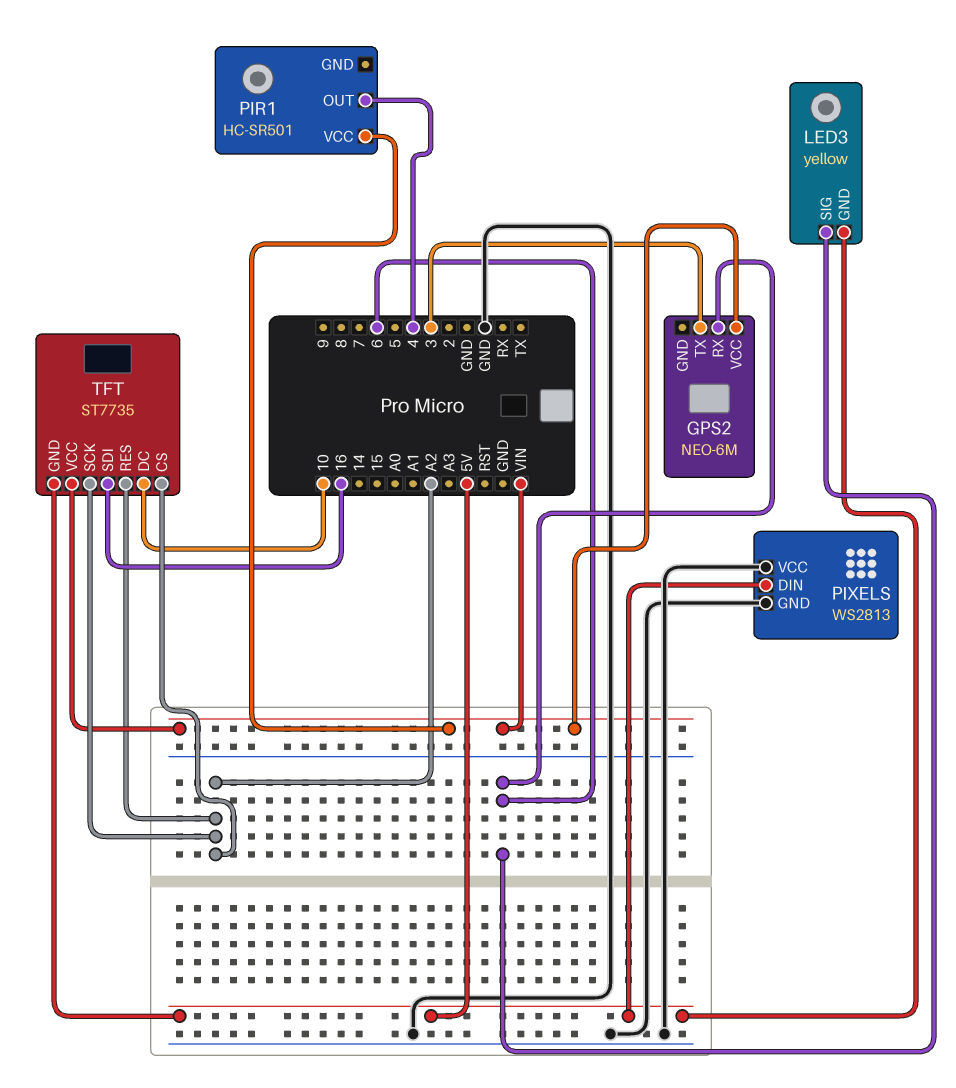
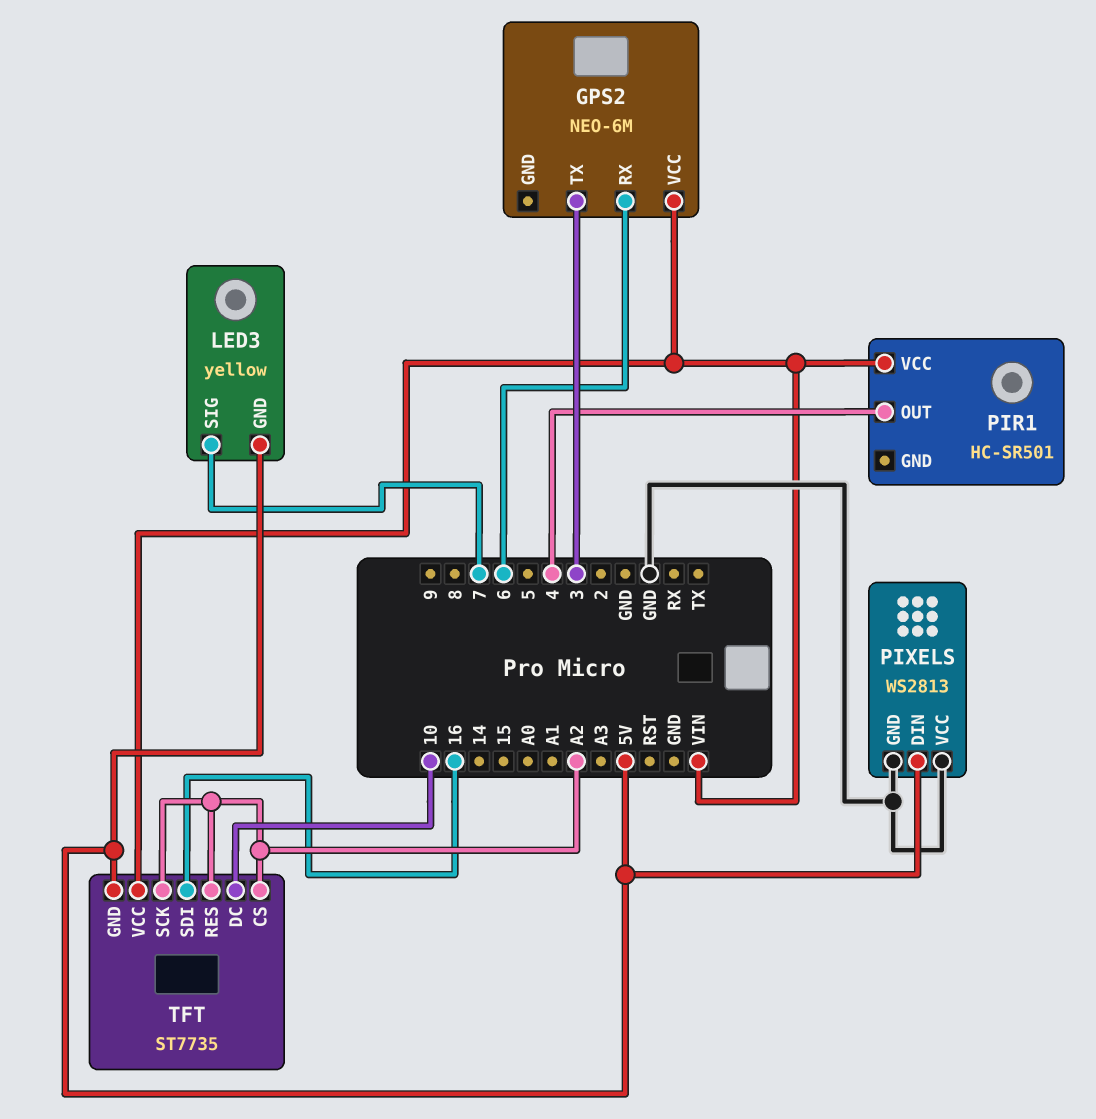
LED3 pin SIG: 6 -> 7

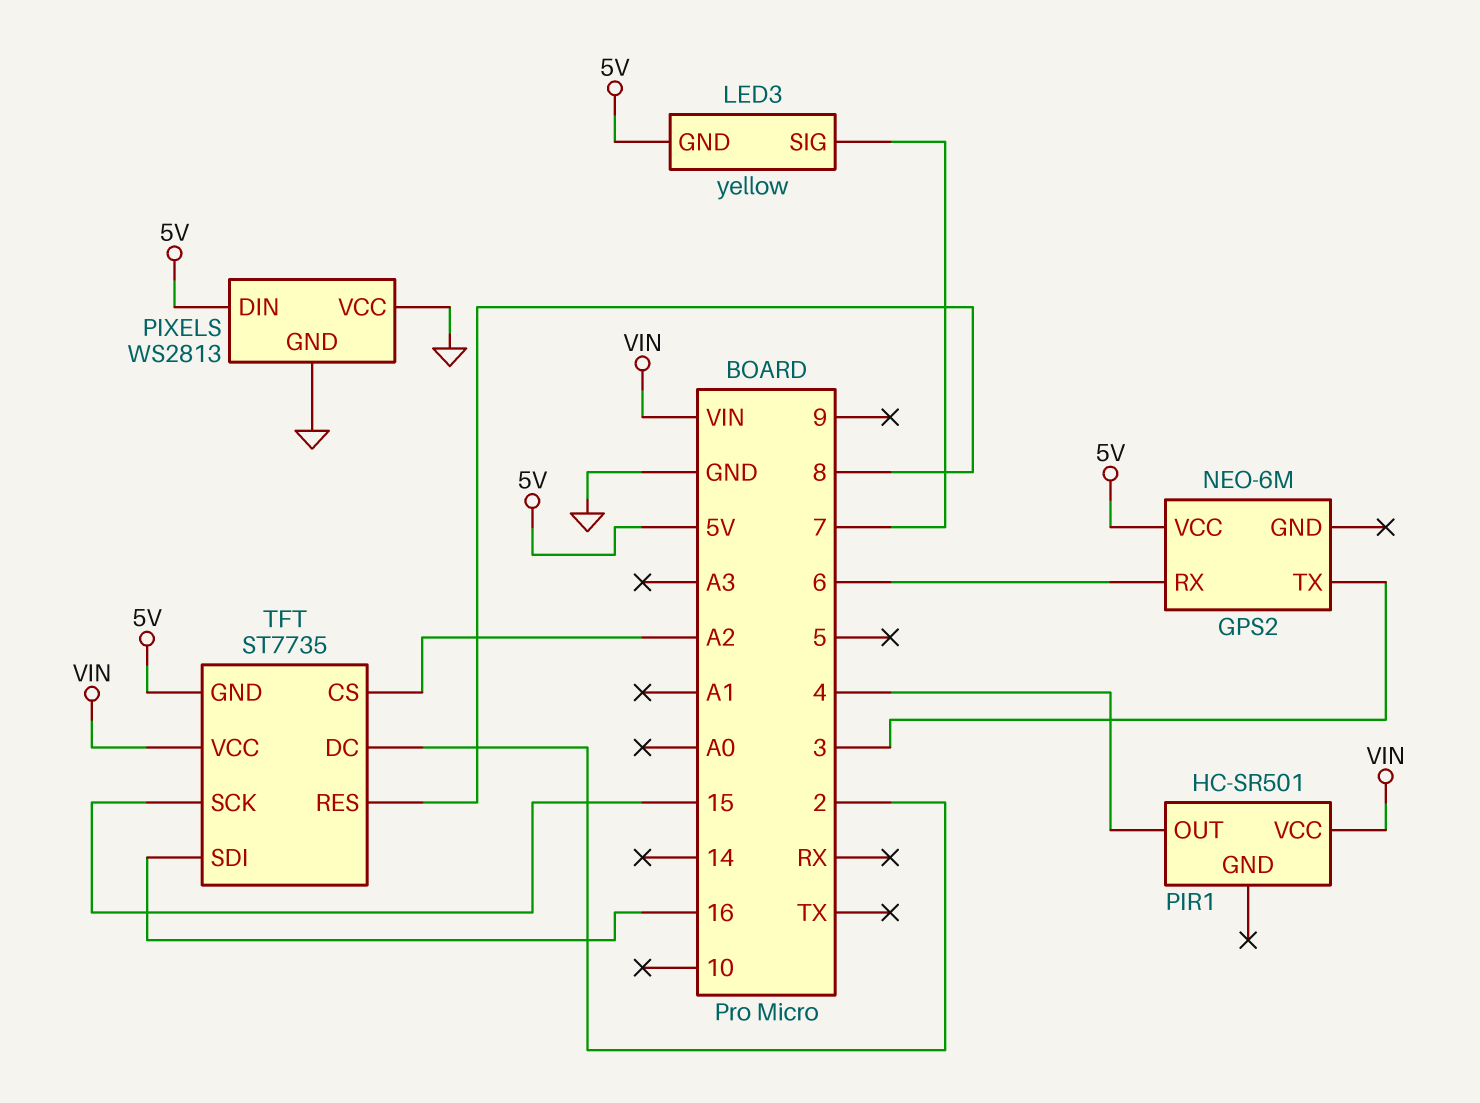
GPS2 pin VCC: VIN -> 5V
TFT pin DC: 10 -> 2
TFT pin RES: A2 -> 8
TFT pin SCK: A2 -> 15

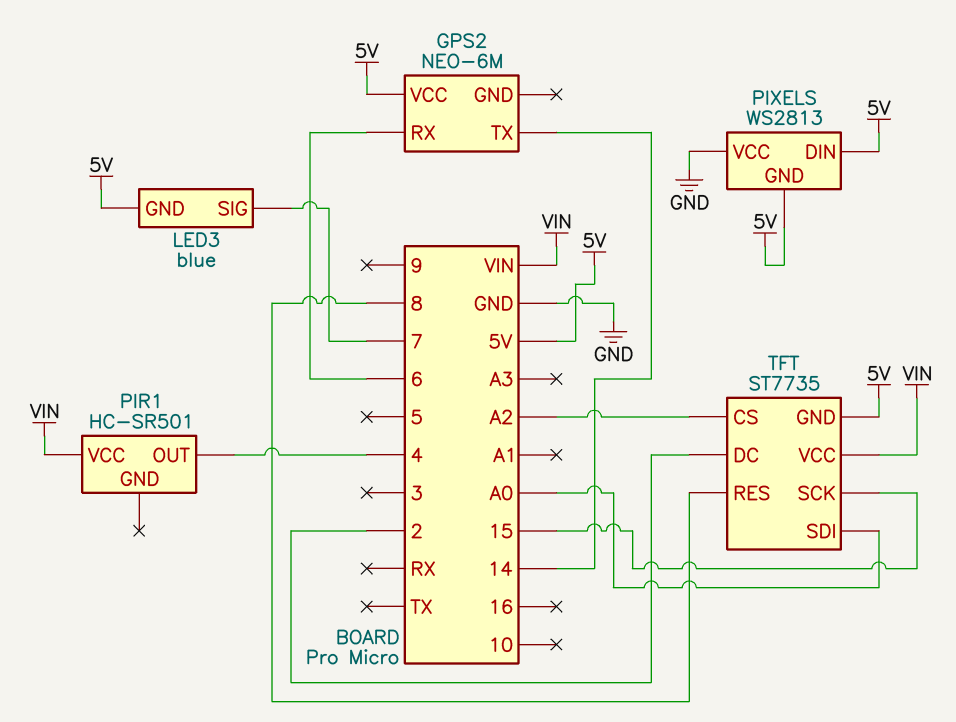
GPS2 pin TX: 3 -> 14
LED3: yellow -> blue
PIXELS pin GND: GND -> 5V
TFT pin SDI: 16 -> A0

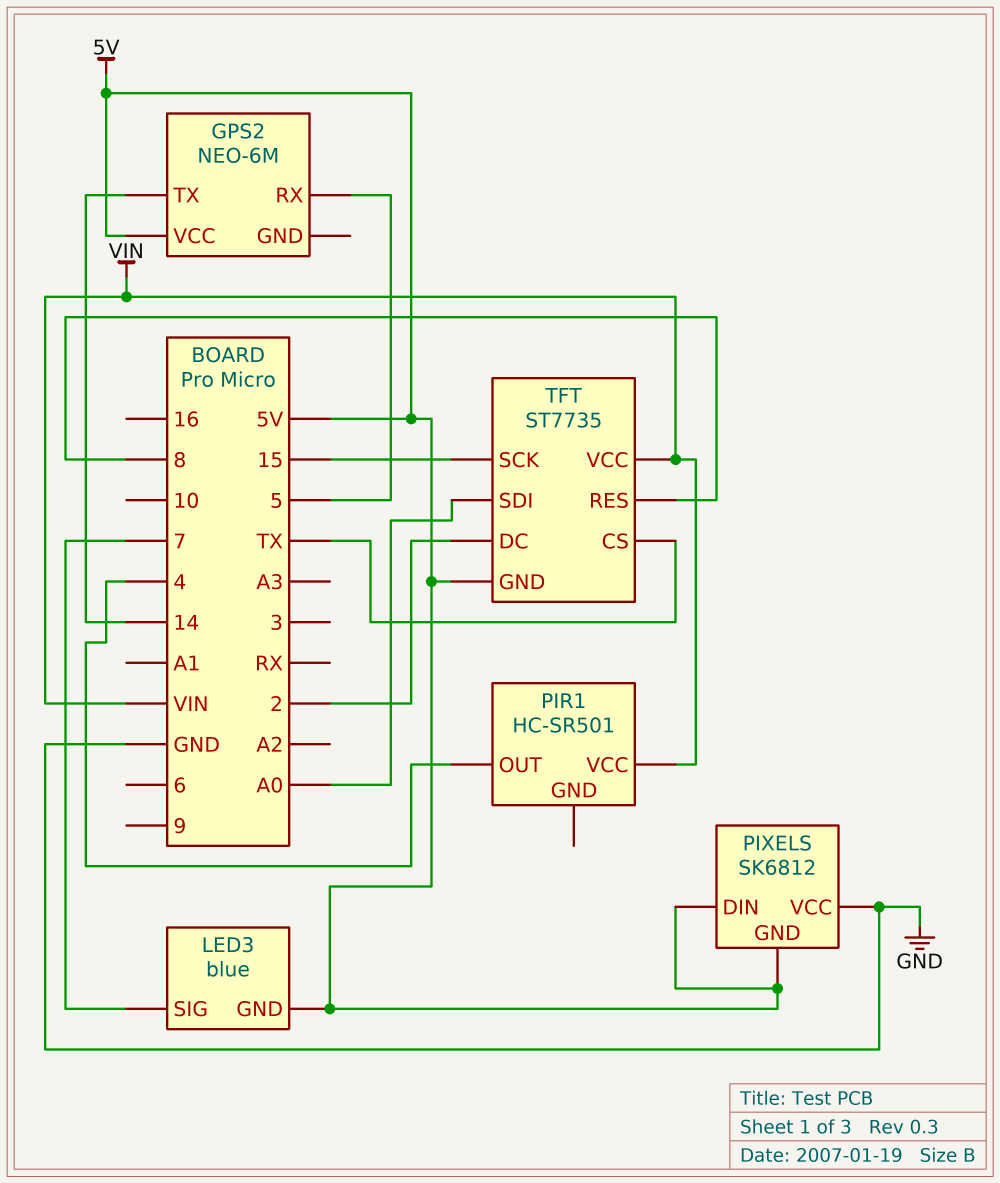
GPS2 pin RX: 6 -> 5
PIXELS: WS2813 -> SK6812
TFT pin CS: A2 -> TX

